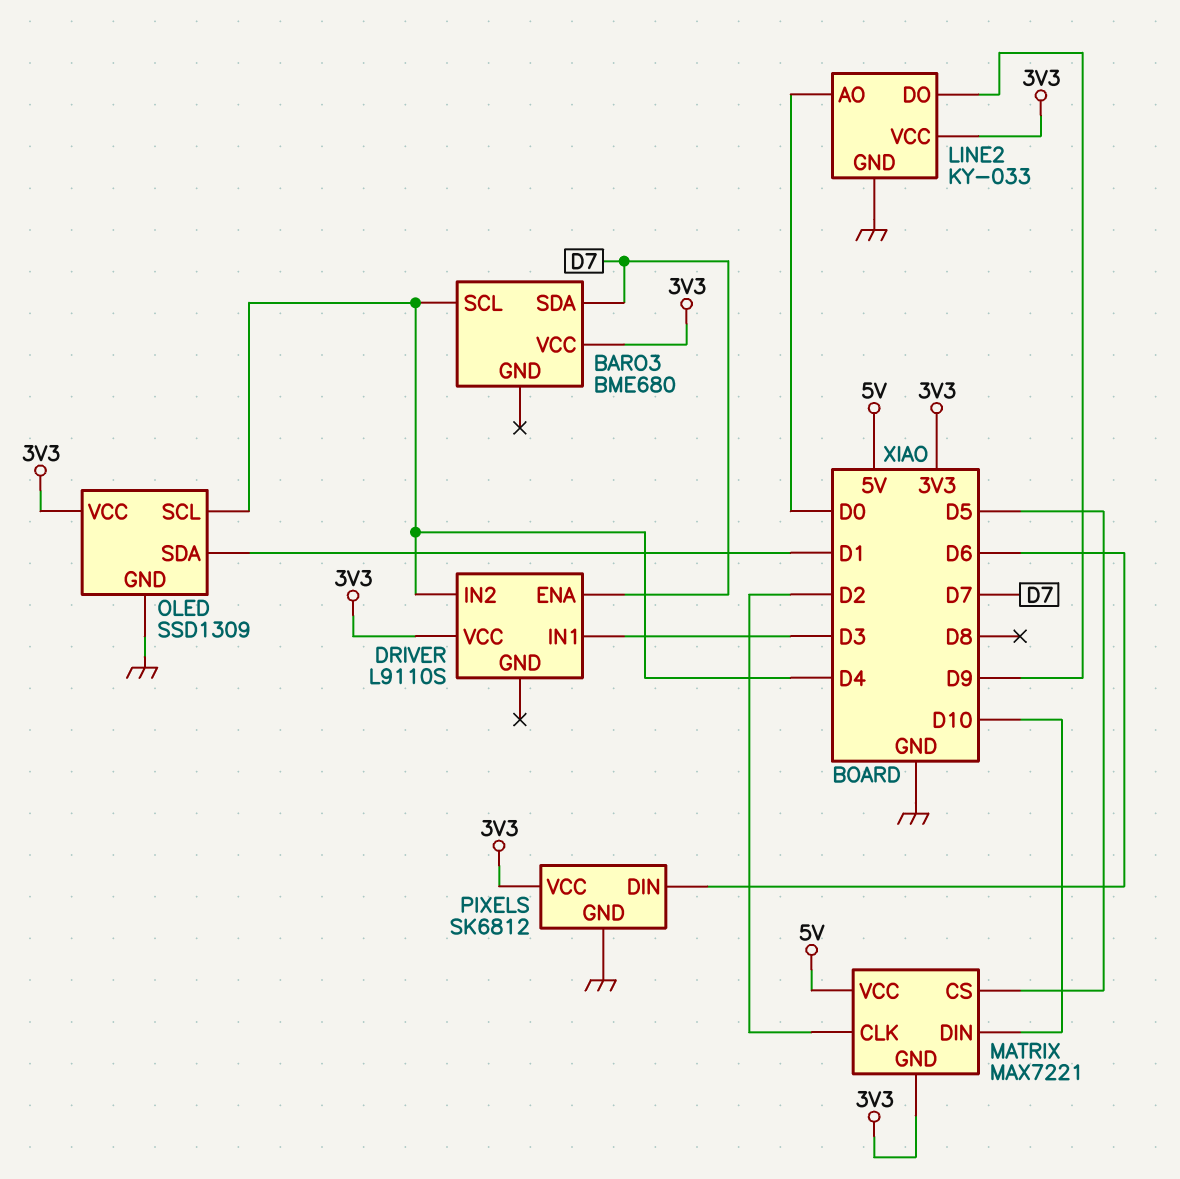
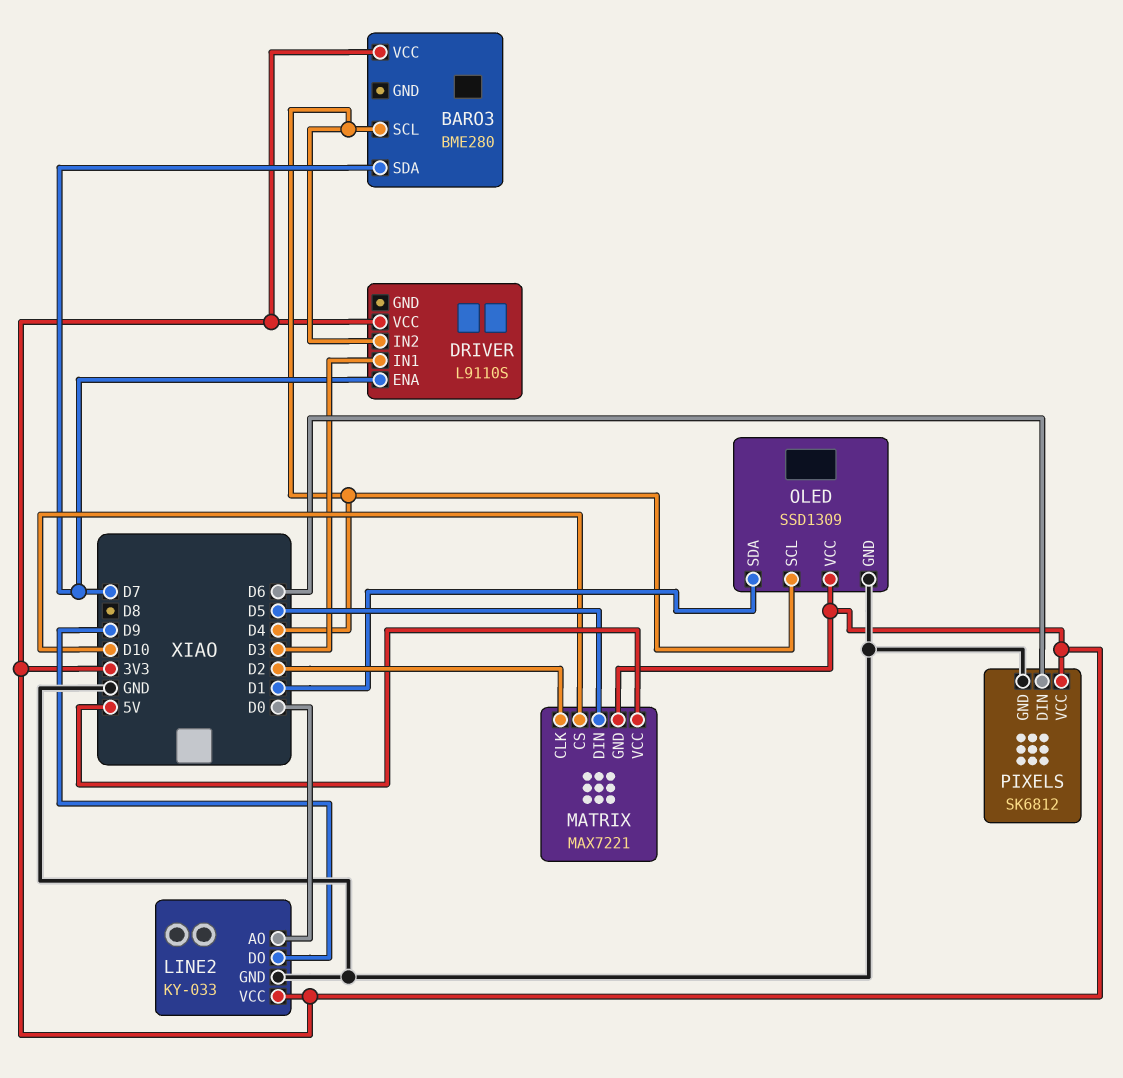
BARO3: BME680 -> BME280
MATRIX pin CS: D5 -> D10
MATRIX pin DIN: D10 -> D5

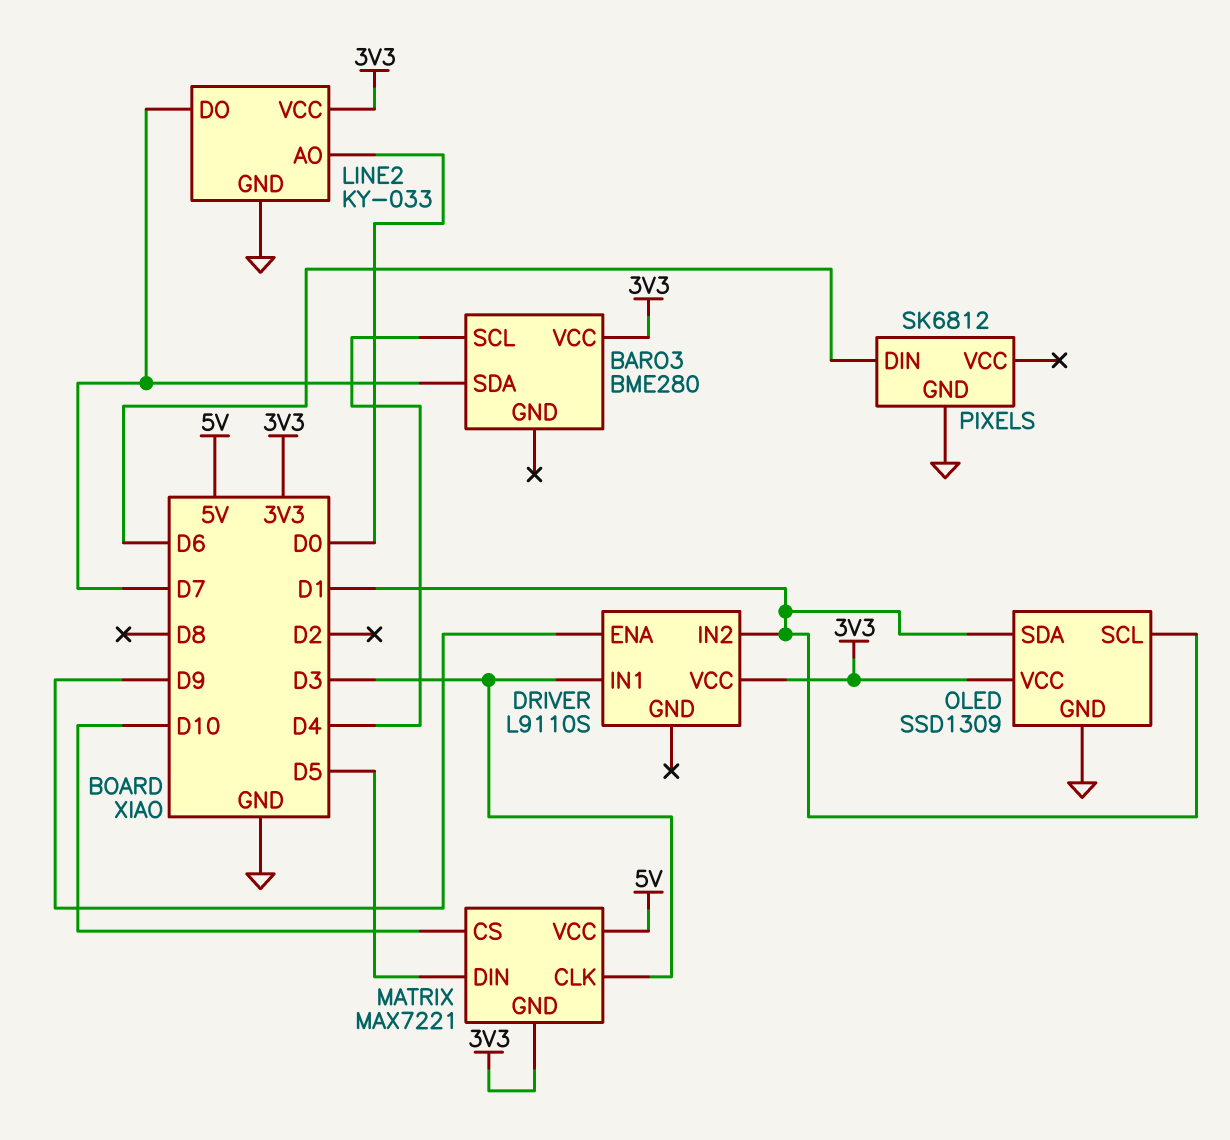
DRIVER pin ENA: D7 -> D9
DRIVER pin IN2: D4 -> D1
LINE2 pin DO: D9 -> D7
MATRIX pin CLK: D2 -> D3
OLED pin SCL: D4 -> D1
PIXELS pin VCC: 3V3 -> none

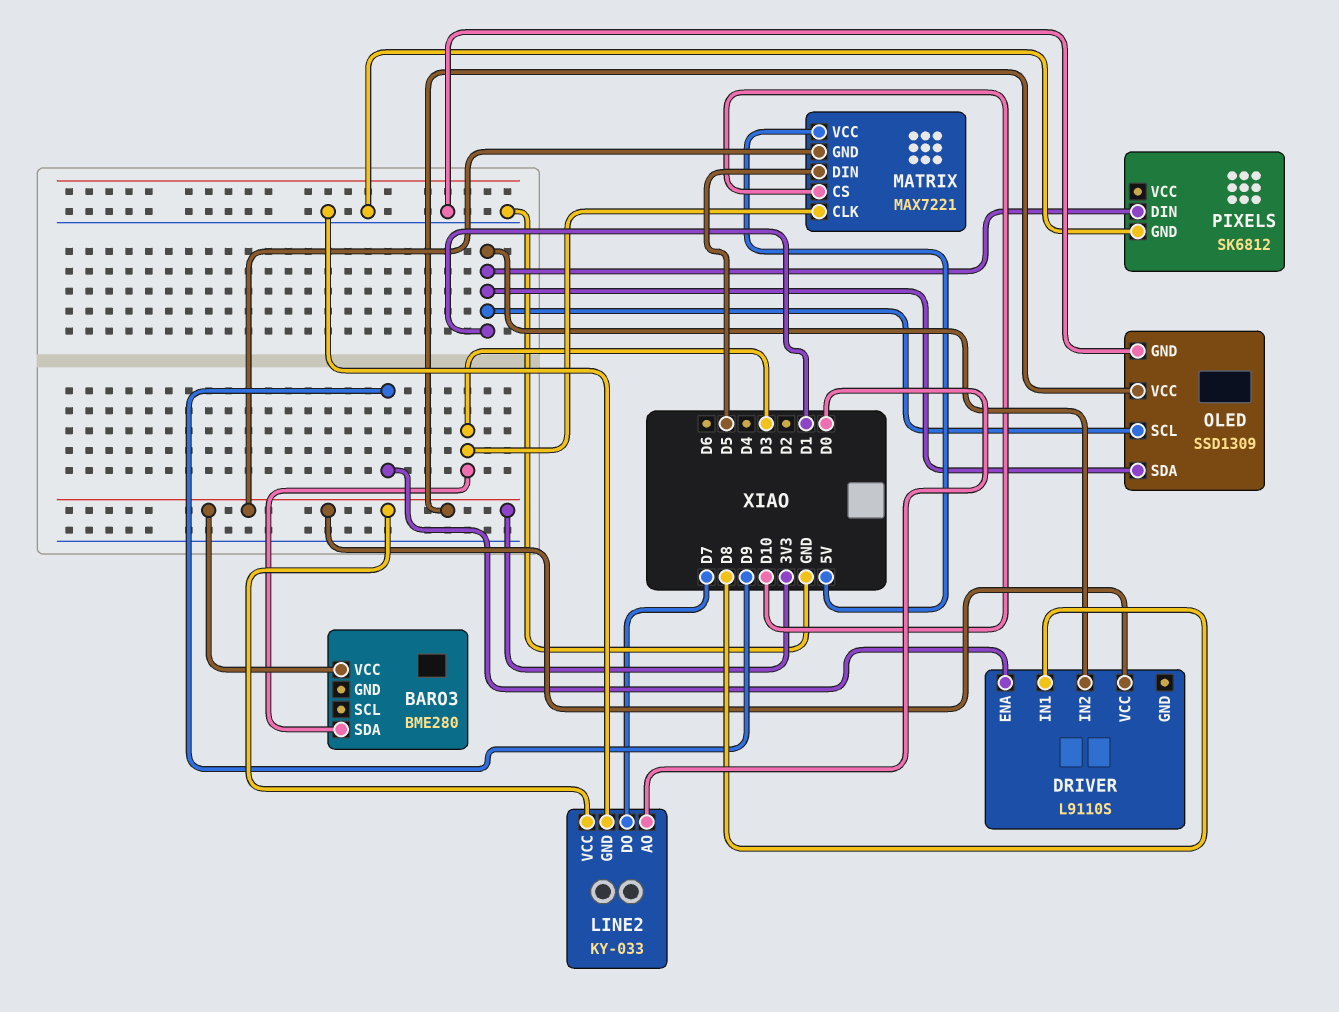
BARO3 pin SCL: D4 -> none
BARO3 pin SDA: D7 -> D3
DRIVER pin IN1: D3 -> D8
PIXELS pin DIN: D6 -> D1

